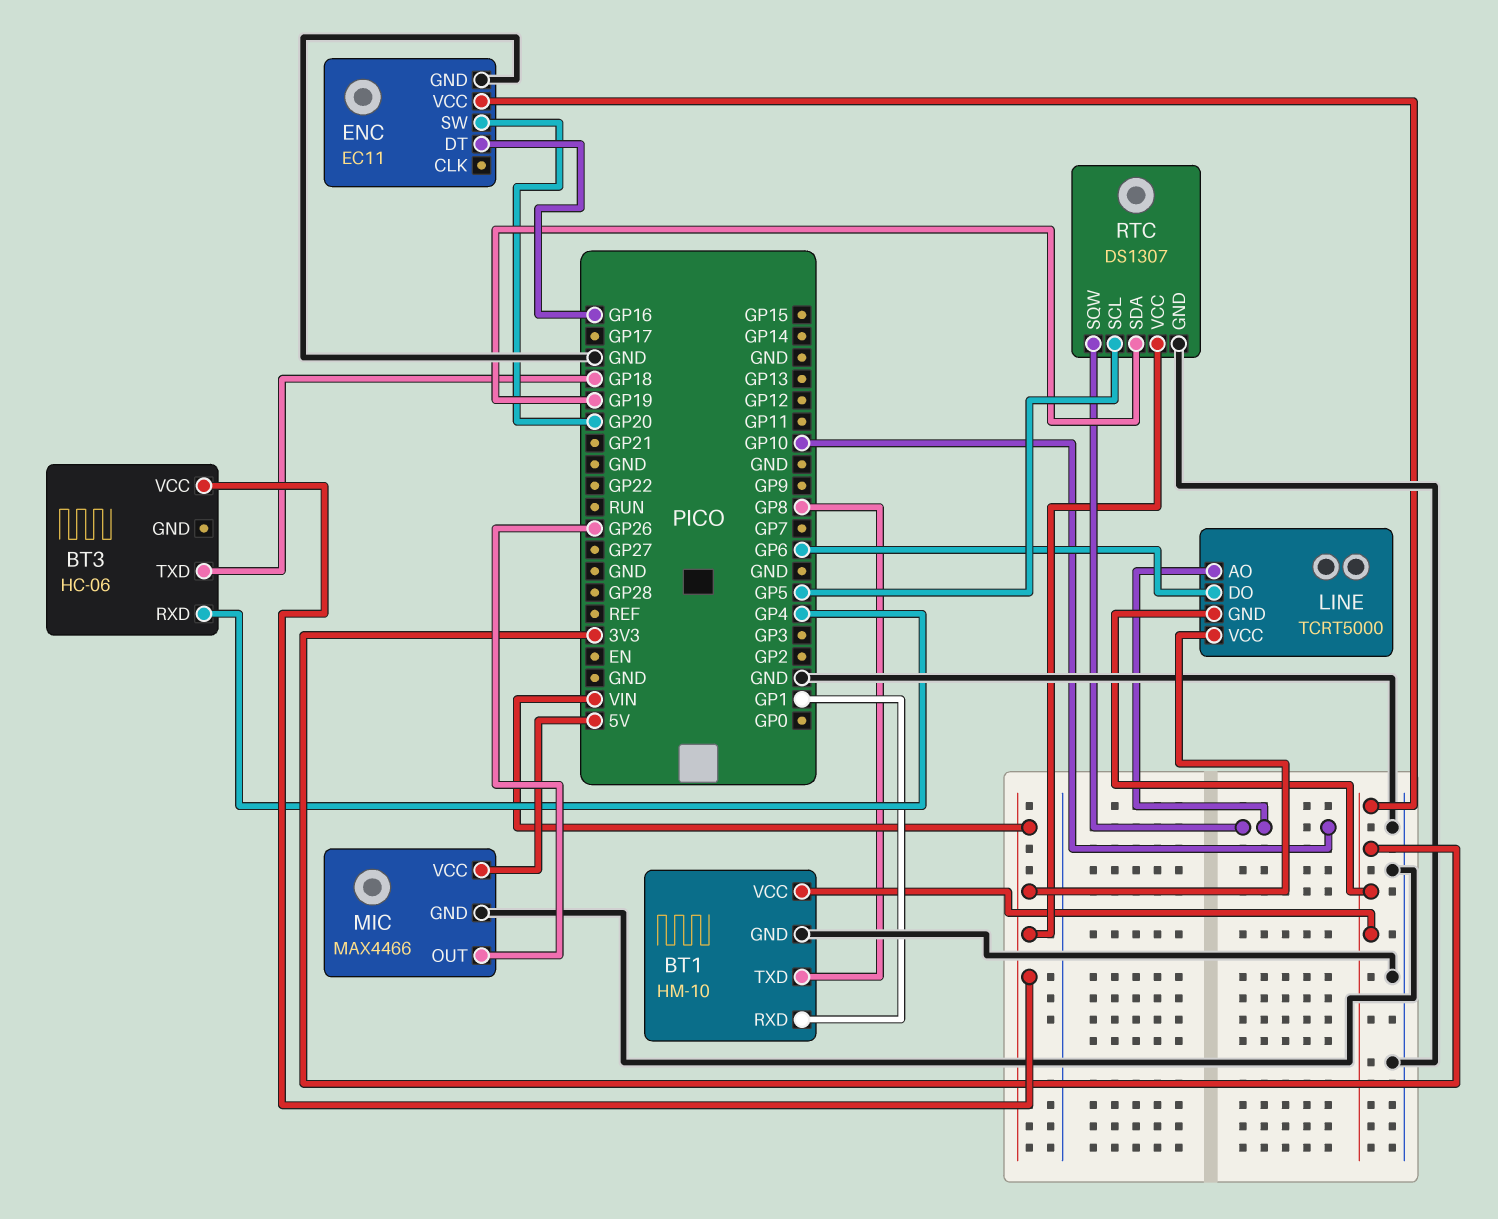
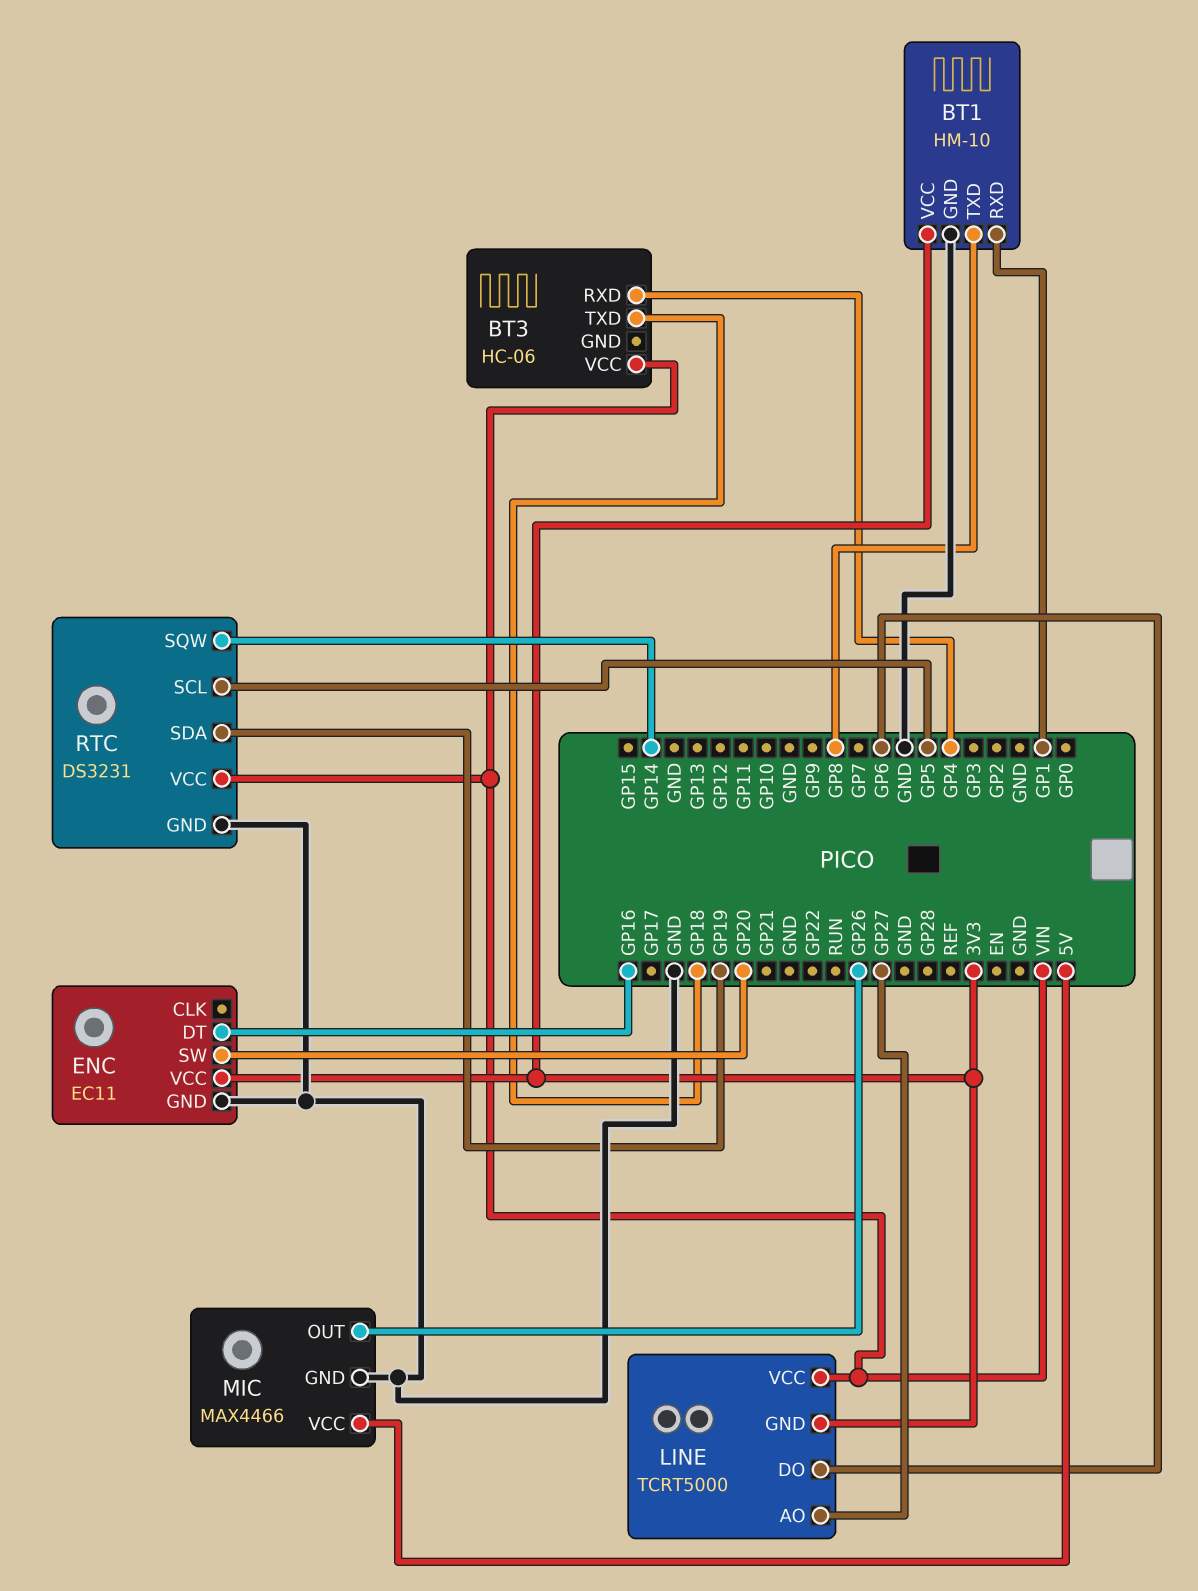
LINE pin AO: GP10 -> GP27
RTC: DS1307 -> DS3231
RTC pin SQW: GP10 -> GP14

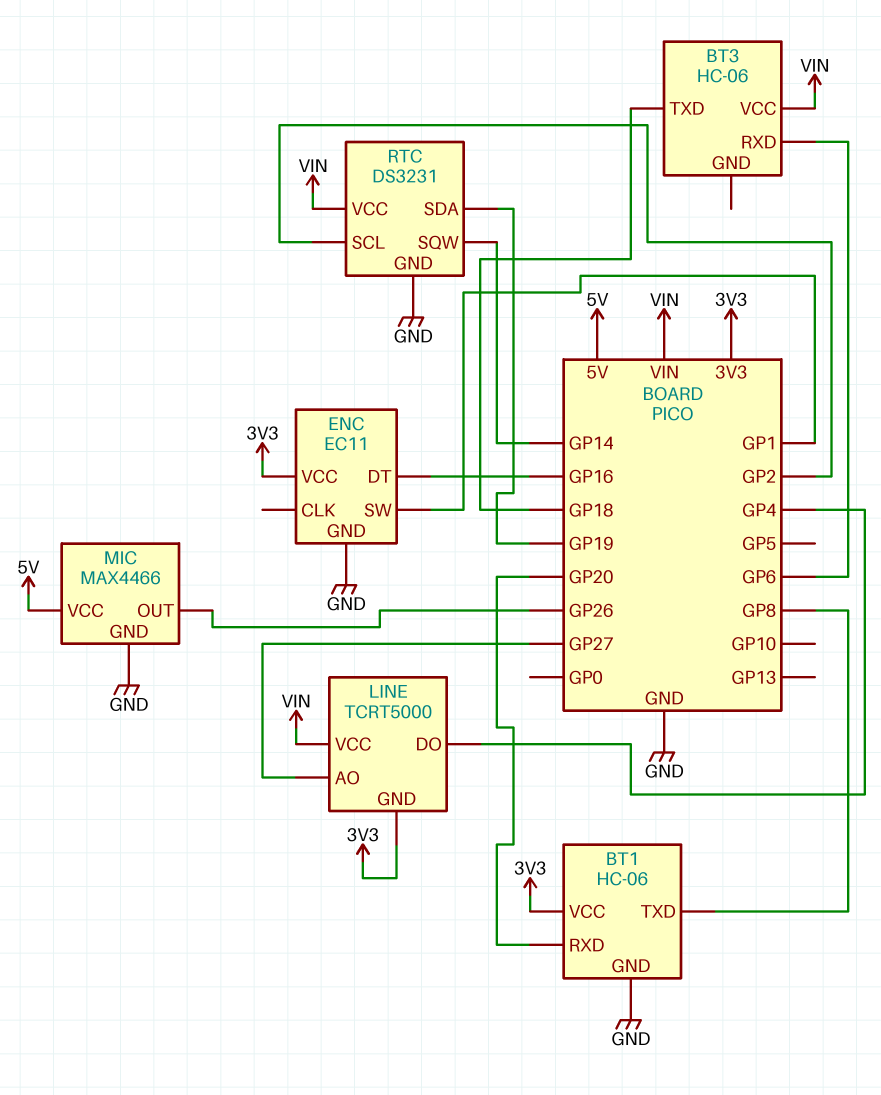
BT1: HM-10 -> HC-06
BT1 pin RXD: GP1 -> GP20
BT3 pin RXD: GP4 -> GP6
ENC pin SW: GP20 -> GP1
LINE pin DO: GP6 -> GP4
RTC pin SCL: GP5 -> GP2

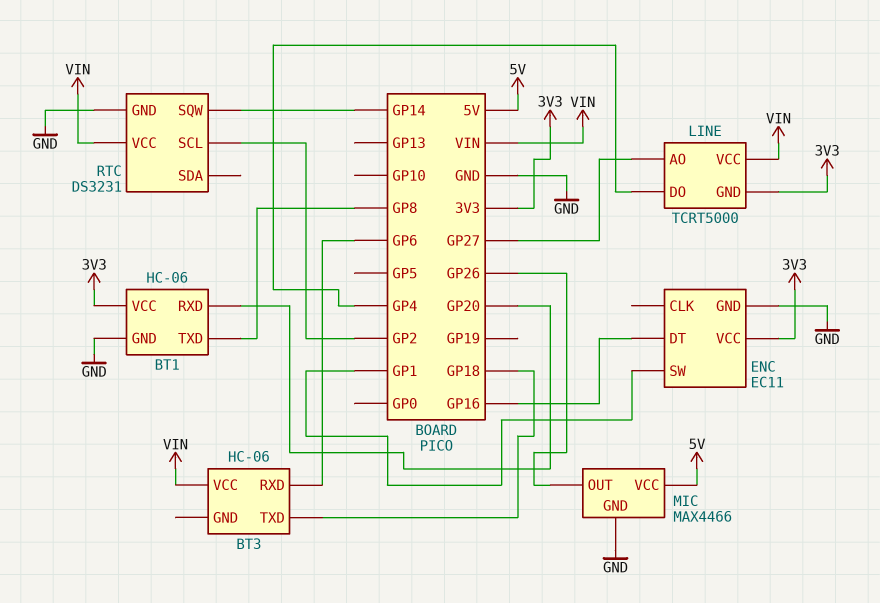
RTC pin SDA: GP19 -> none

